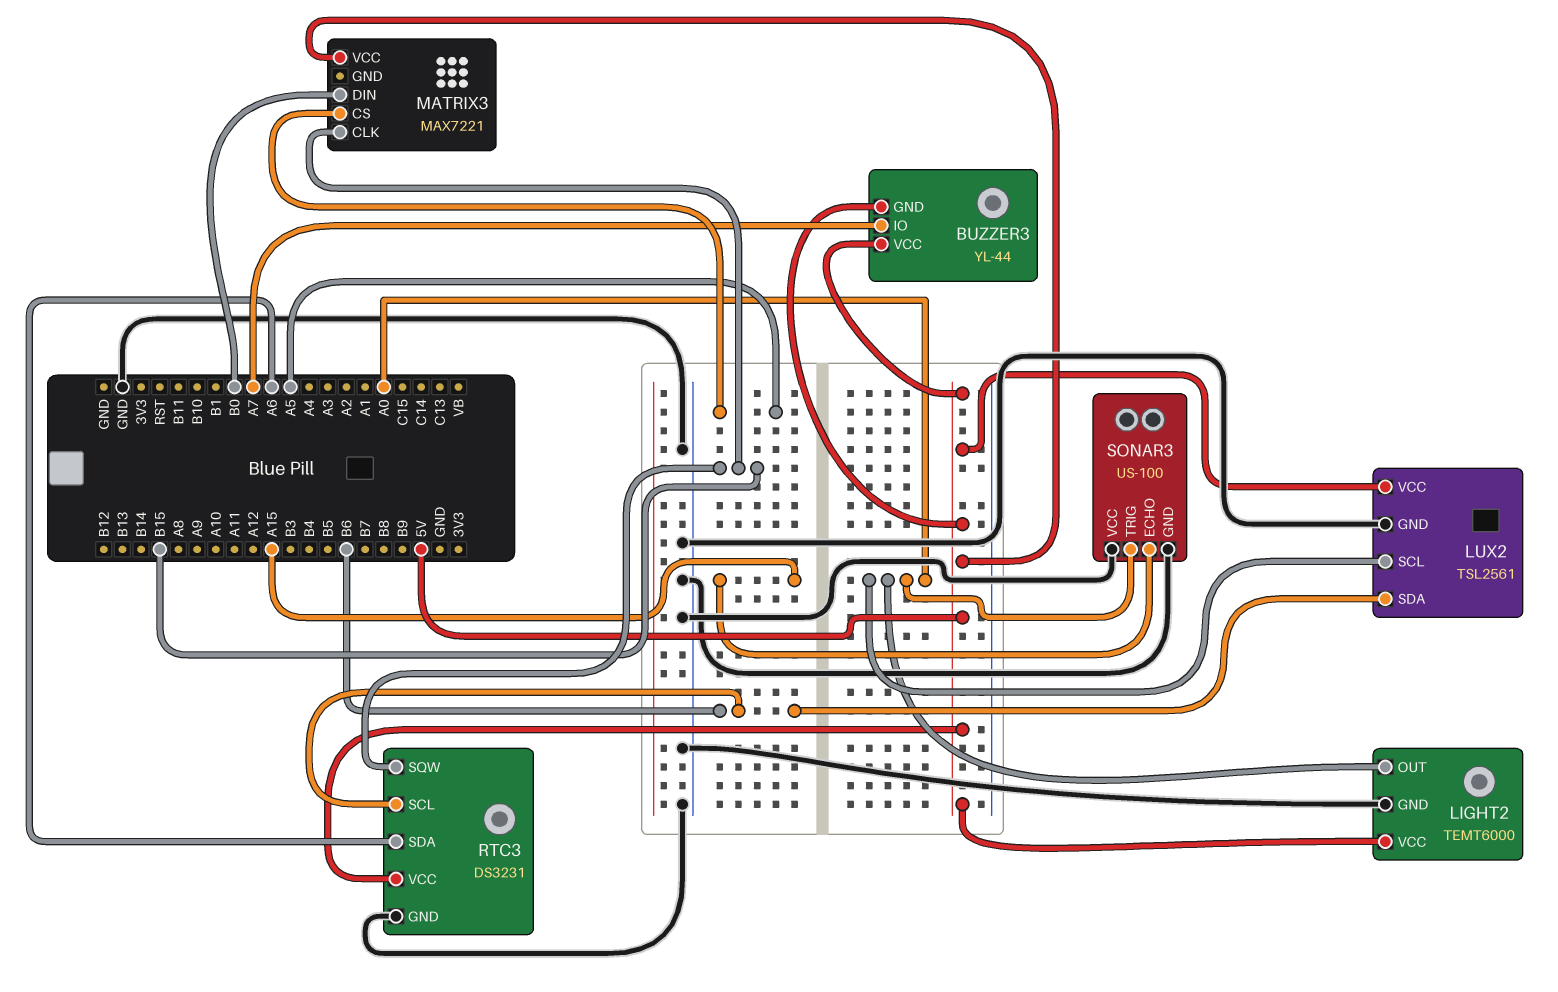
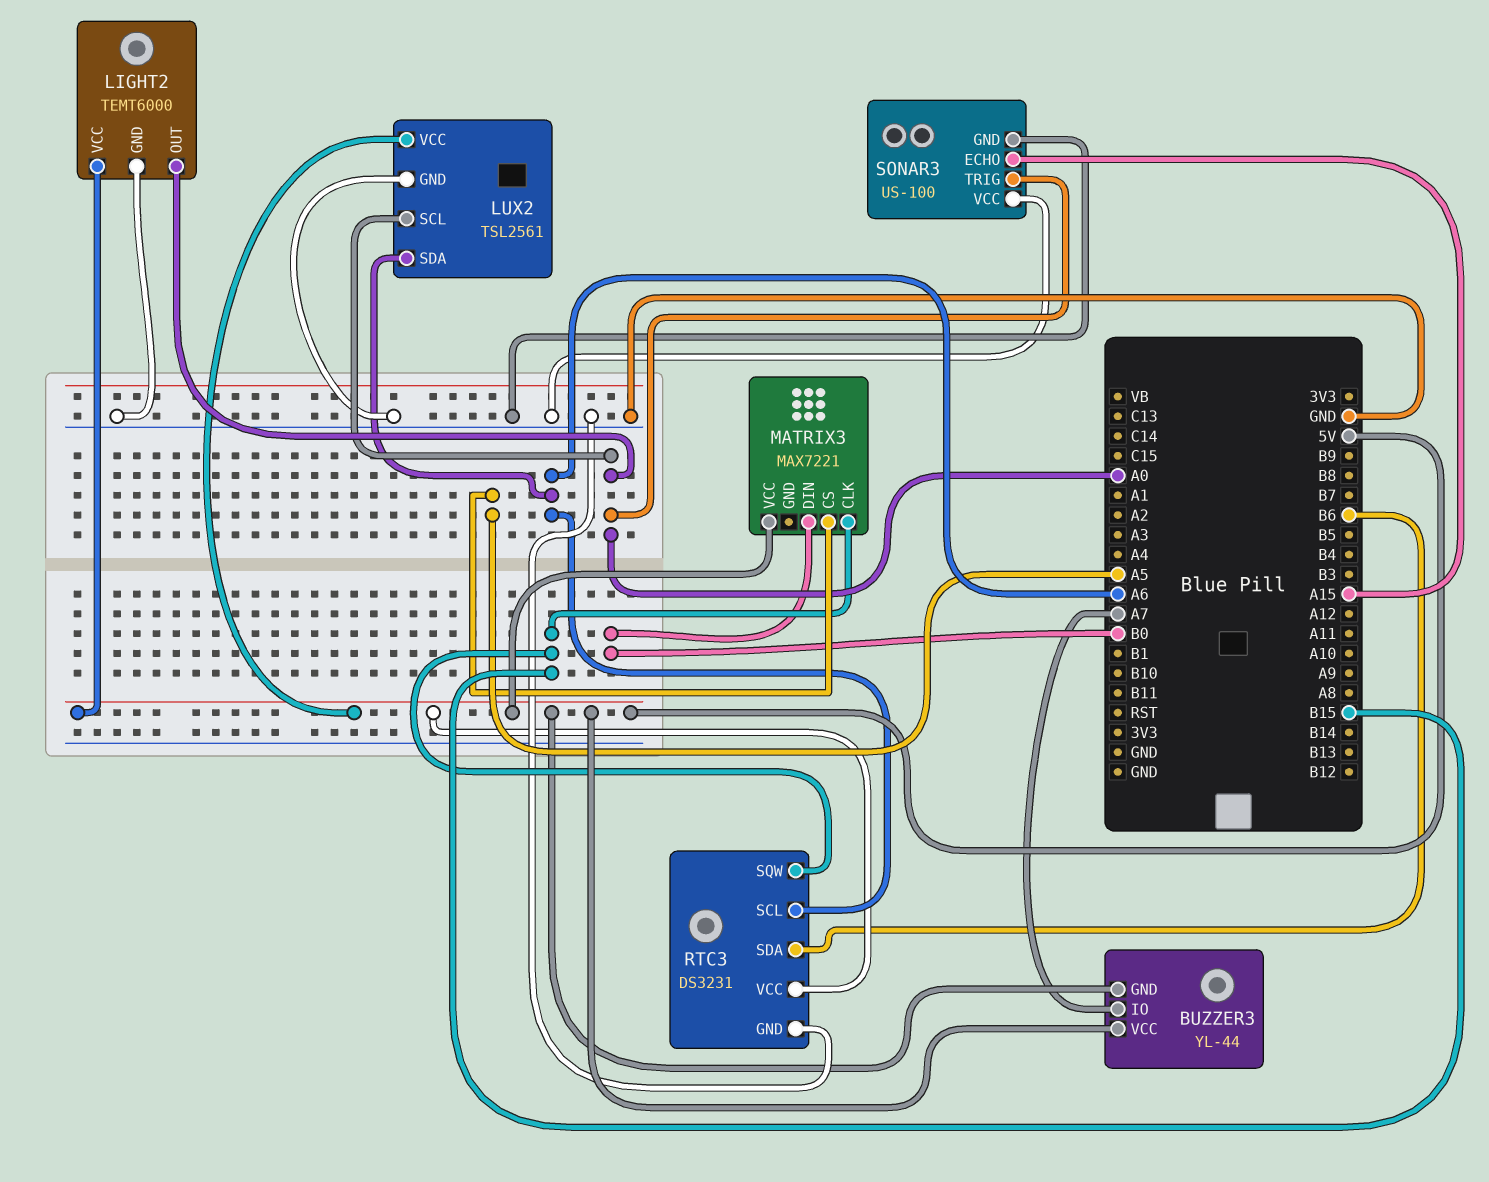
LUX2 pin SDA: B6 -> A6
RTC3 pin SCL: B6 -> A6
RTC3 pin SDA: A6 -> B6

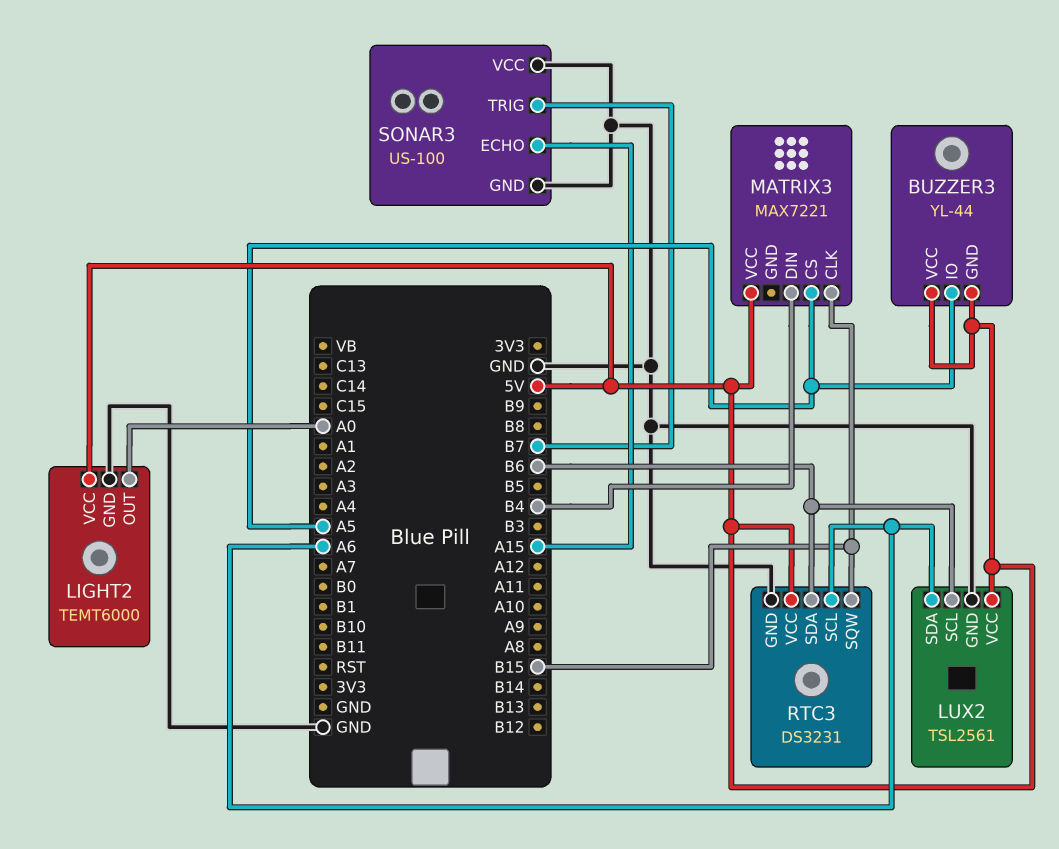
BUZZER3 pin IO: A7 -> A5
LUX2 pin SCL: A0 -> B6
MATRIX3 pin DIN: B0 -> B4
SONAR3 pin TRIG: A0 -> B7

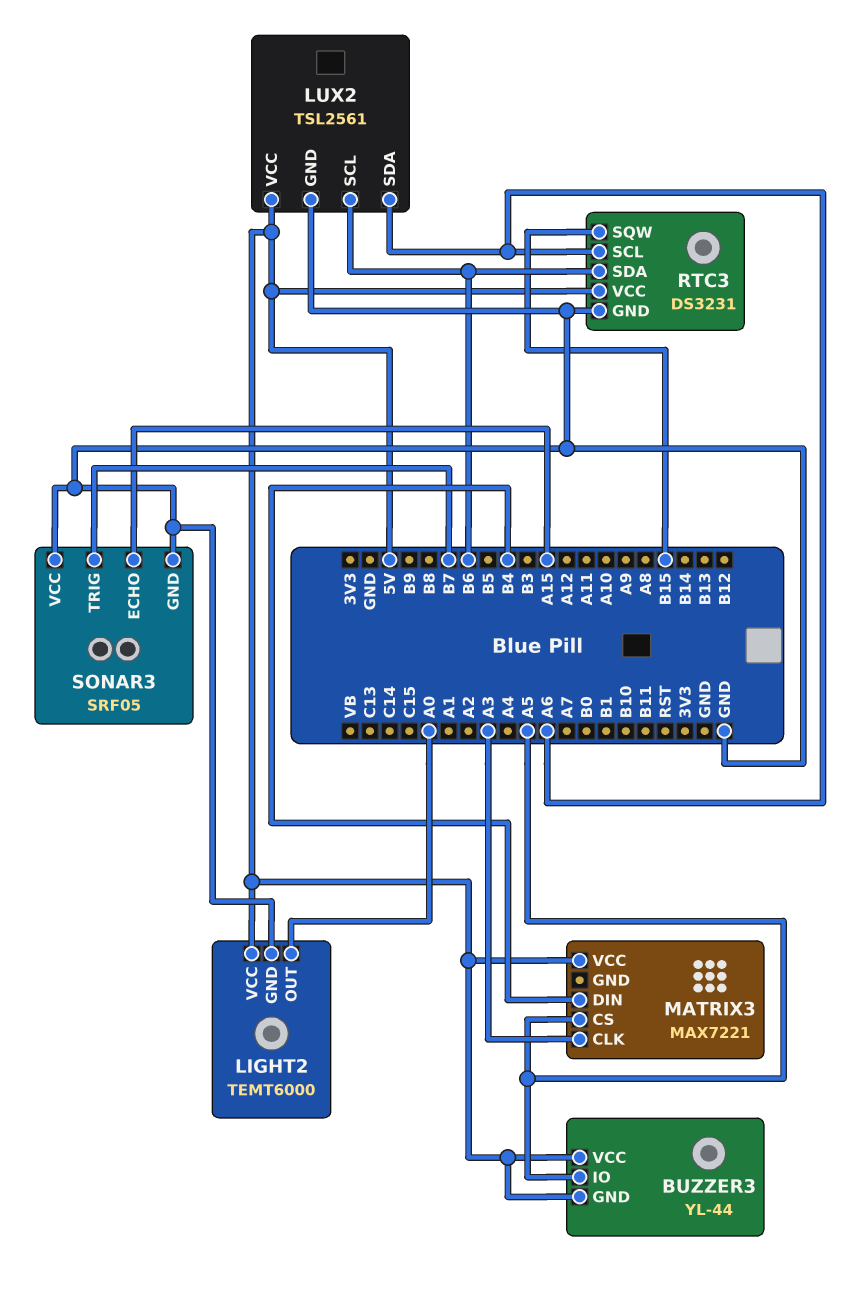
MATRIX3 pin CLK: B15 -> A3
SONAR3: US-100 -> SRF05

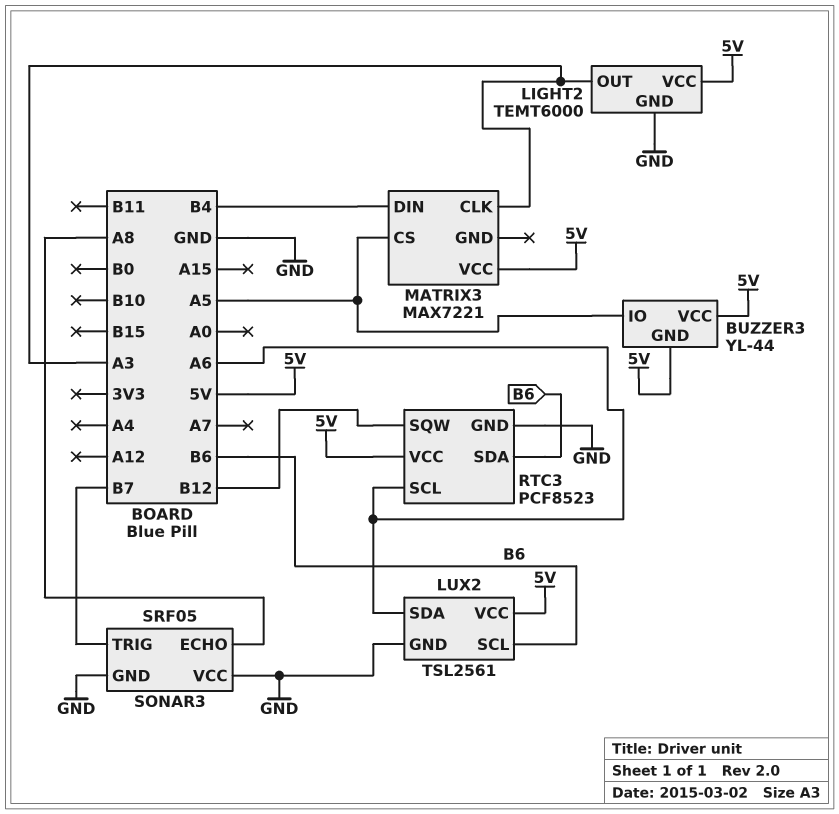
LIGHT2 pin OUT: A0 -> A3
RTC3: DS3231 -> PCF8523
RTC3 pin SQW: B15 -> B12
SONAR3 pin ECHO: A15 -> A8

